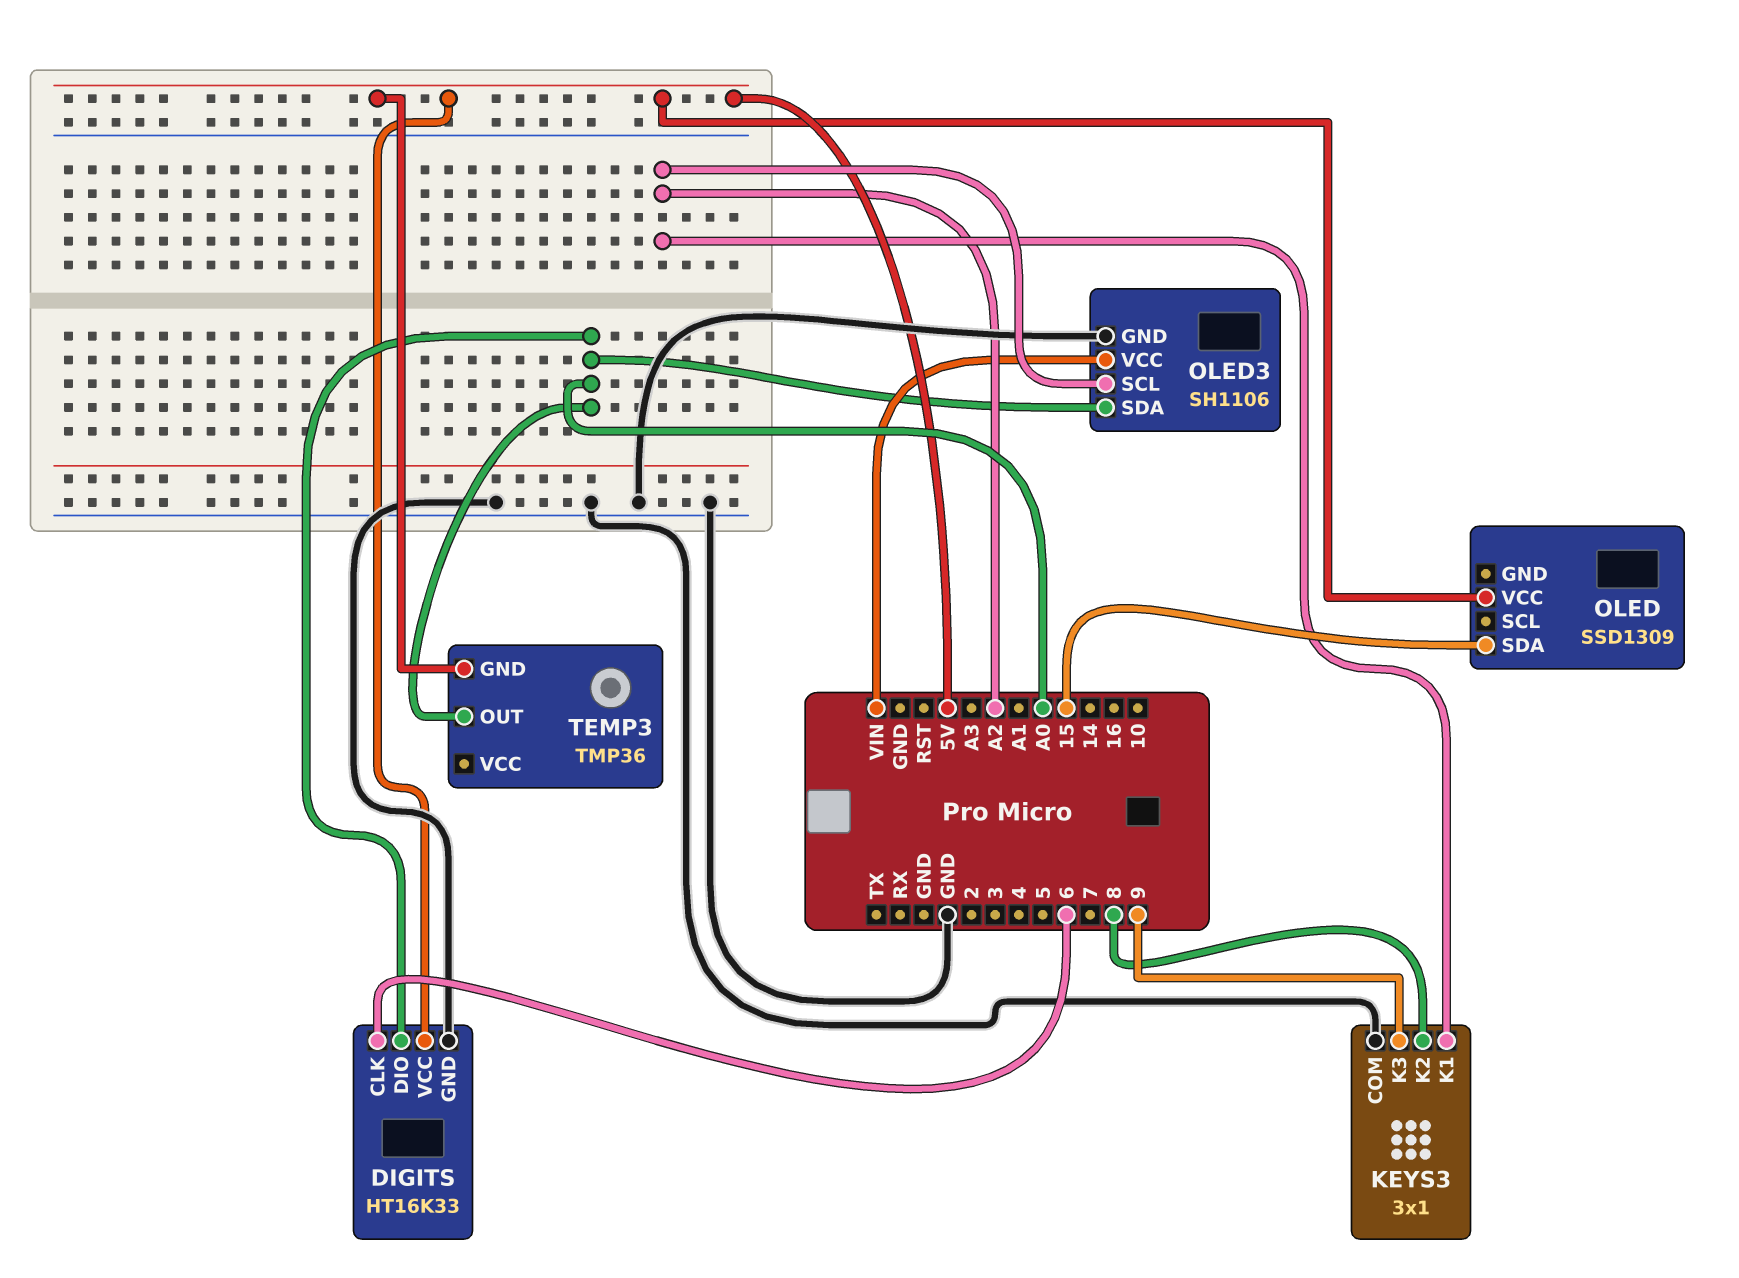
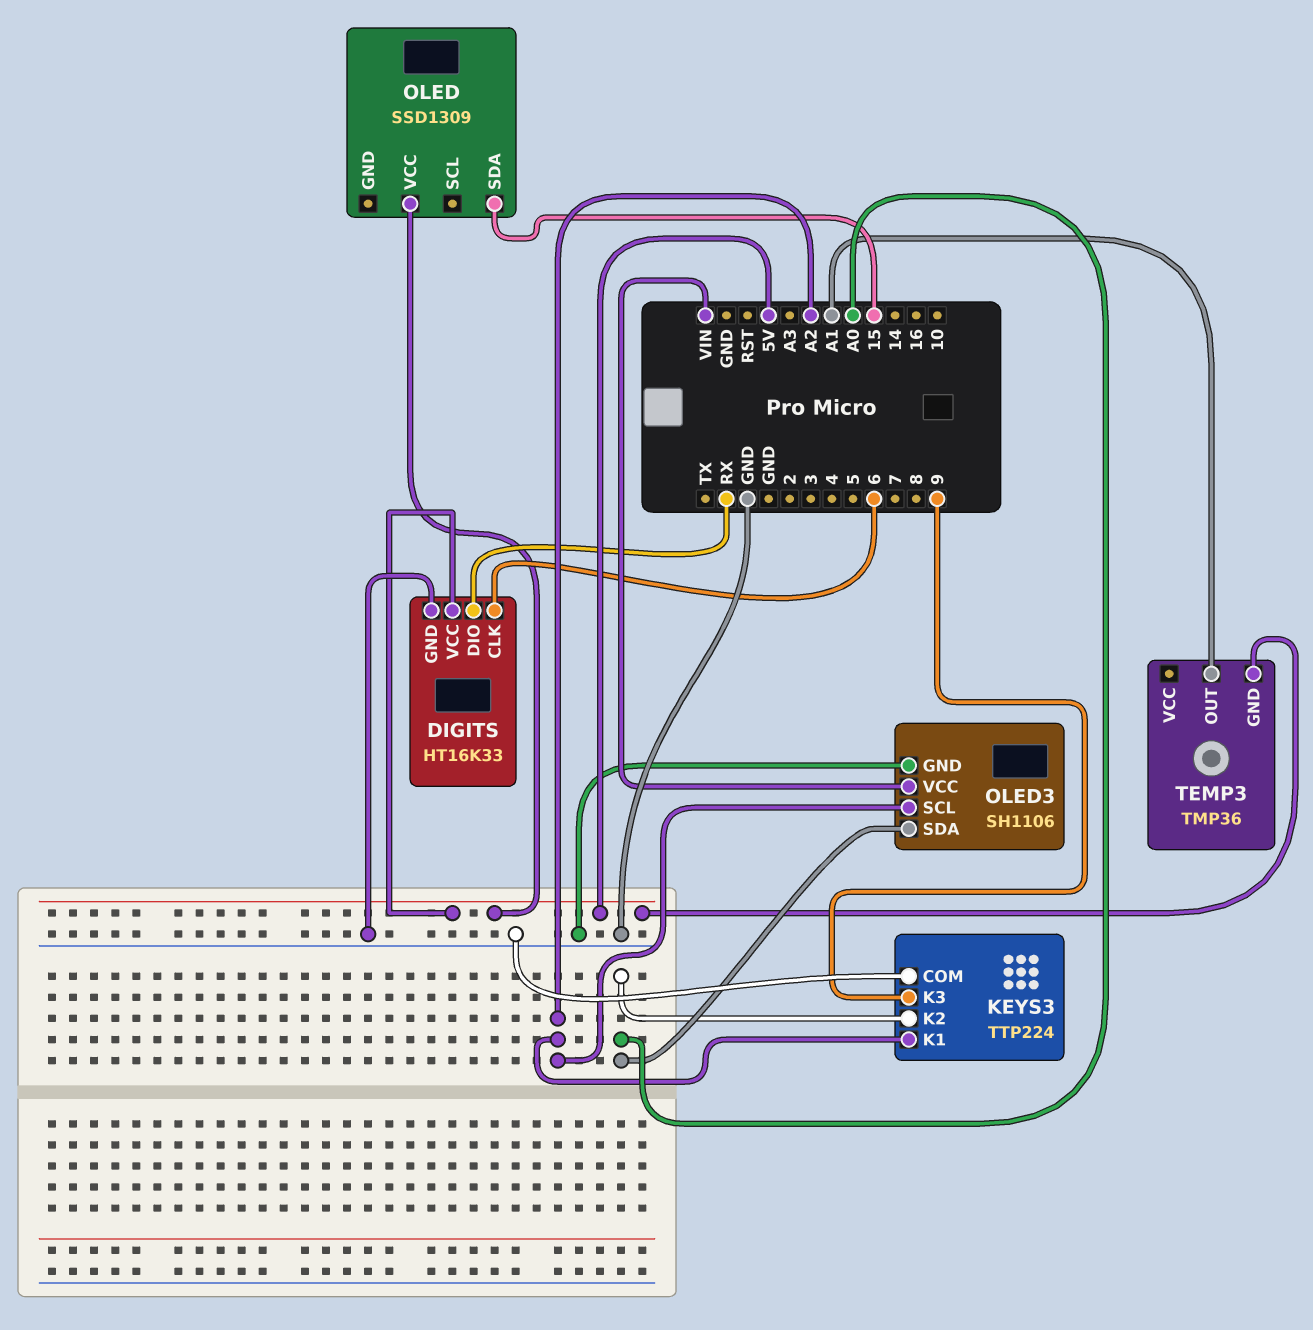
DIGITS pin DIO: A0 -> RX
KEYS3: 3x1 -> TTP224
KEYS3 pin K2: 8 -> A0
TEMP3 pin OUT: A0 -> A1

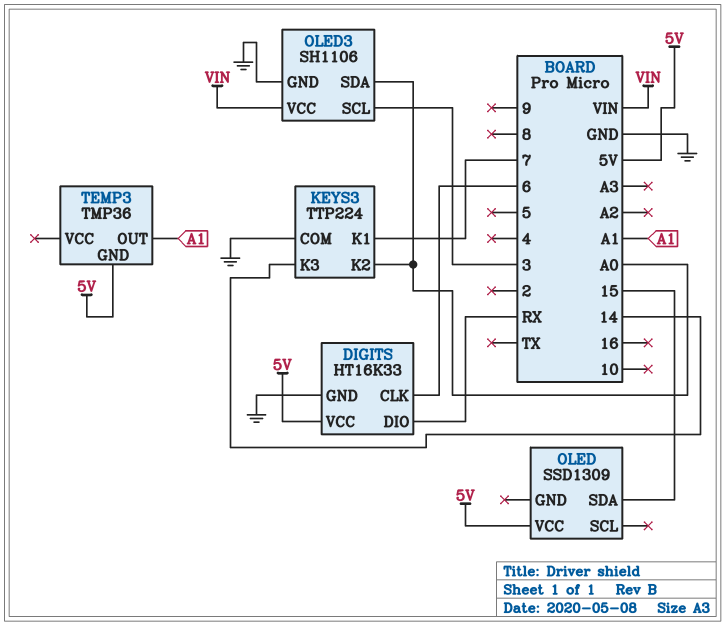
KEYS3 pin K1: A2 -> 7
KEYS3 pin K3: 9 -> 14
OLED3 pin SCL: A2 -> 3

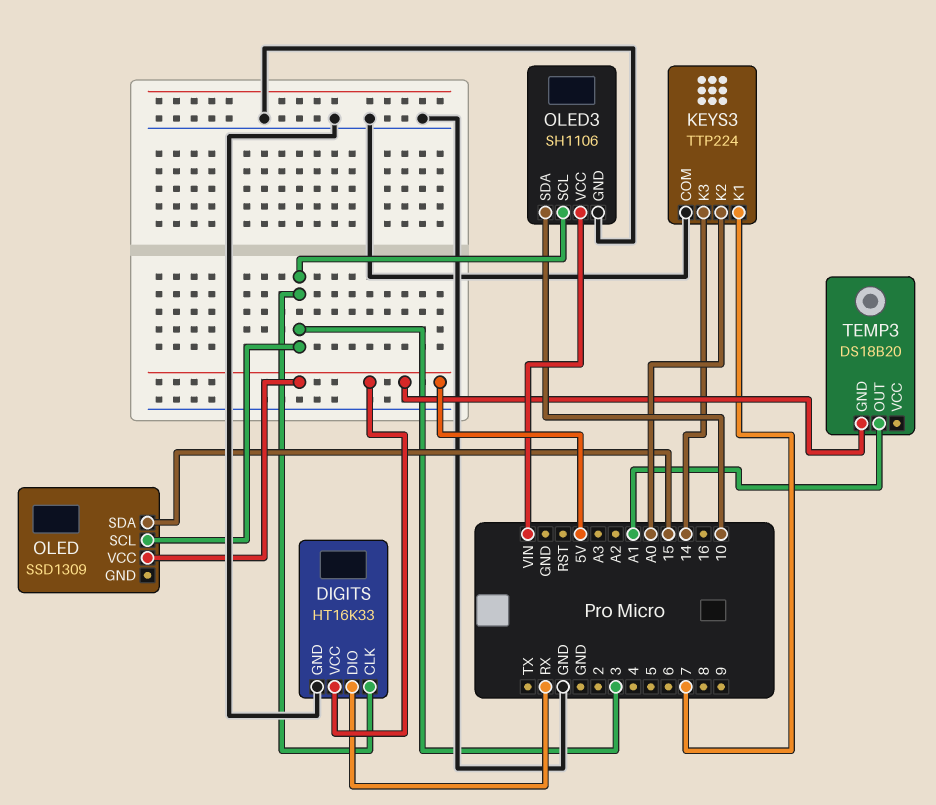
DIGITS pin CLK: 6 -> 3
OLED pin SCL: none -> 3
OLED3 pin SDA: A0 -> 10
TEMP3: TMP36 -> DS18B20

